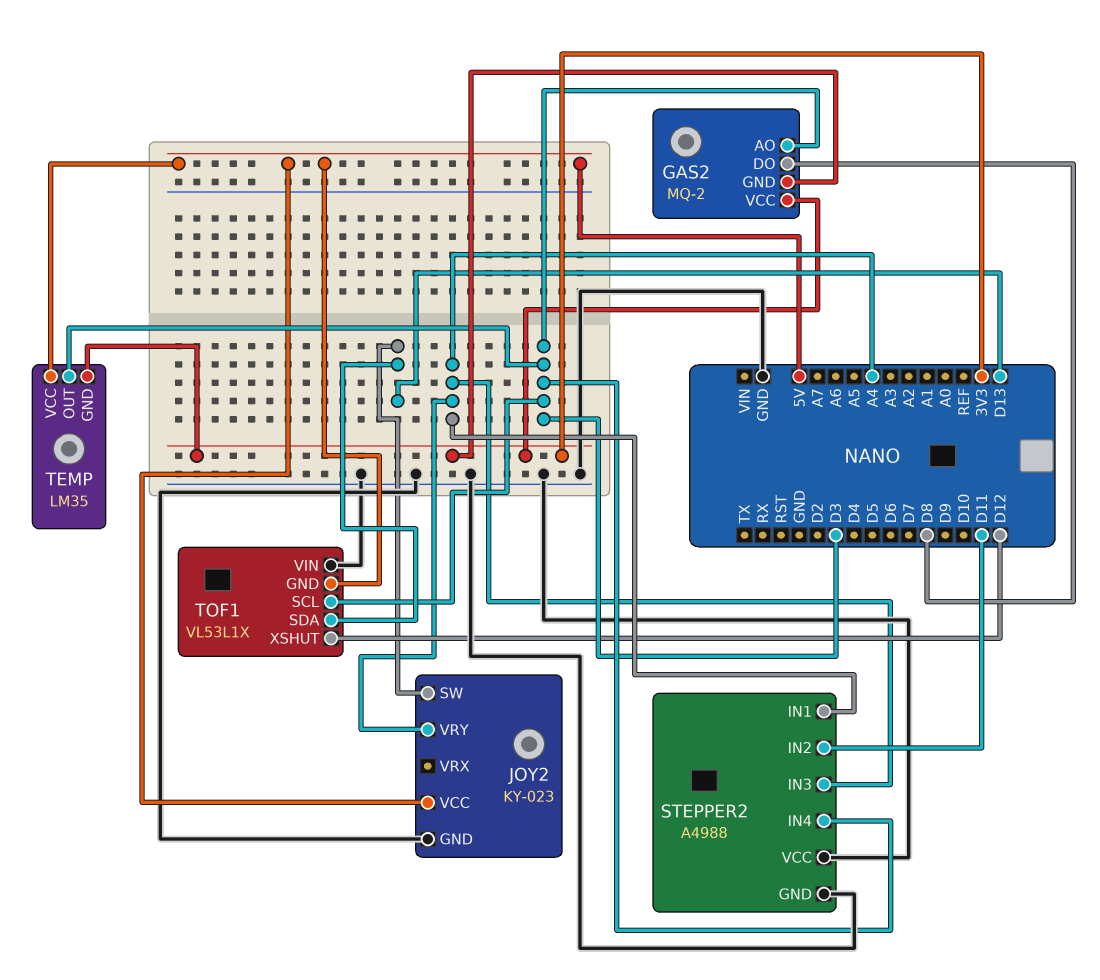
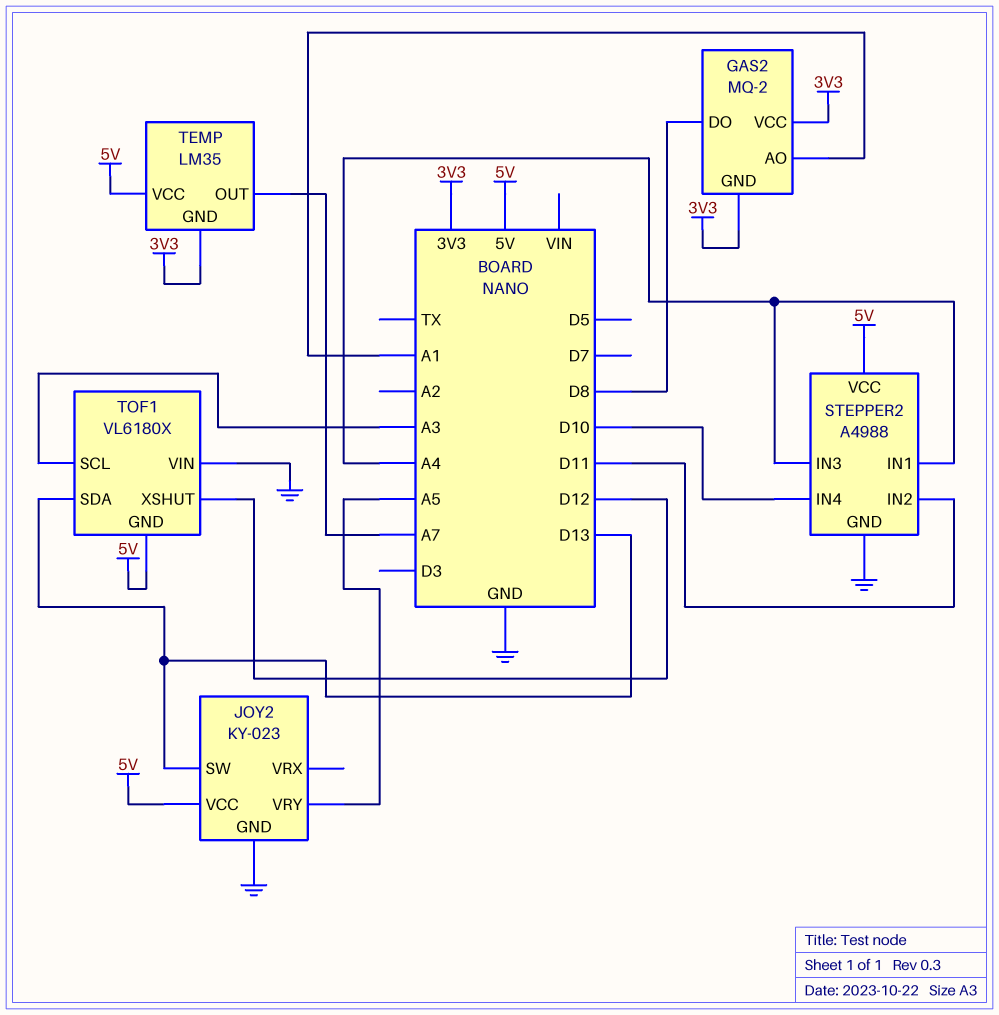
GAS2 pin AO: D3 -> A1
JOY2 pin VRY: A4 -> A5
STEPPER2 pin IN4: D3 -> D10
STEPPER2 pin VCC: GND -> 5V
TEMP pin OUT: D3 -> A7
TOF1: VL53L1X -> VL6180X
TOF1 pin SCL: D3 -> A3

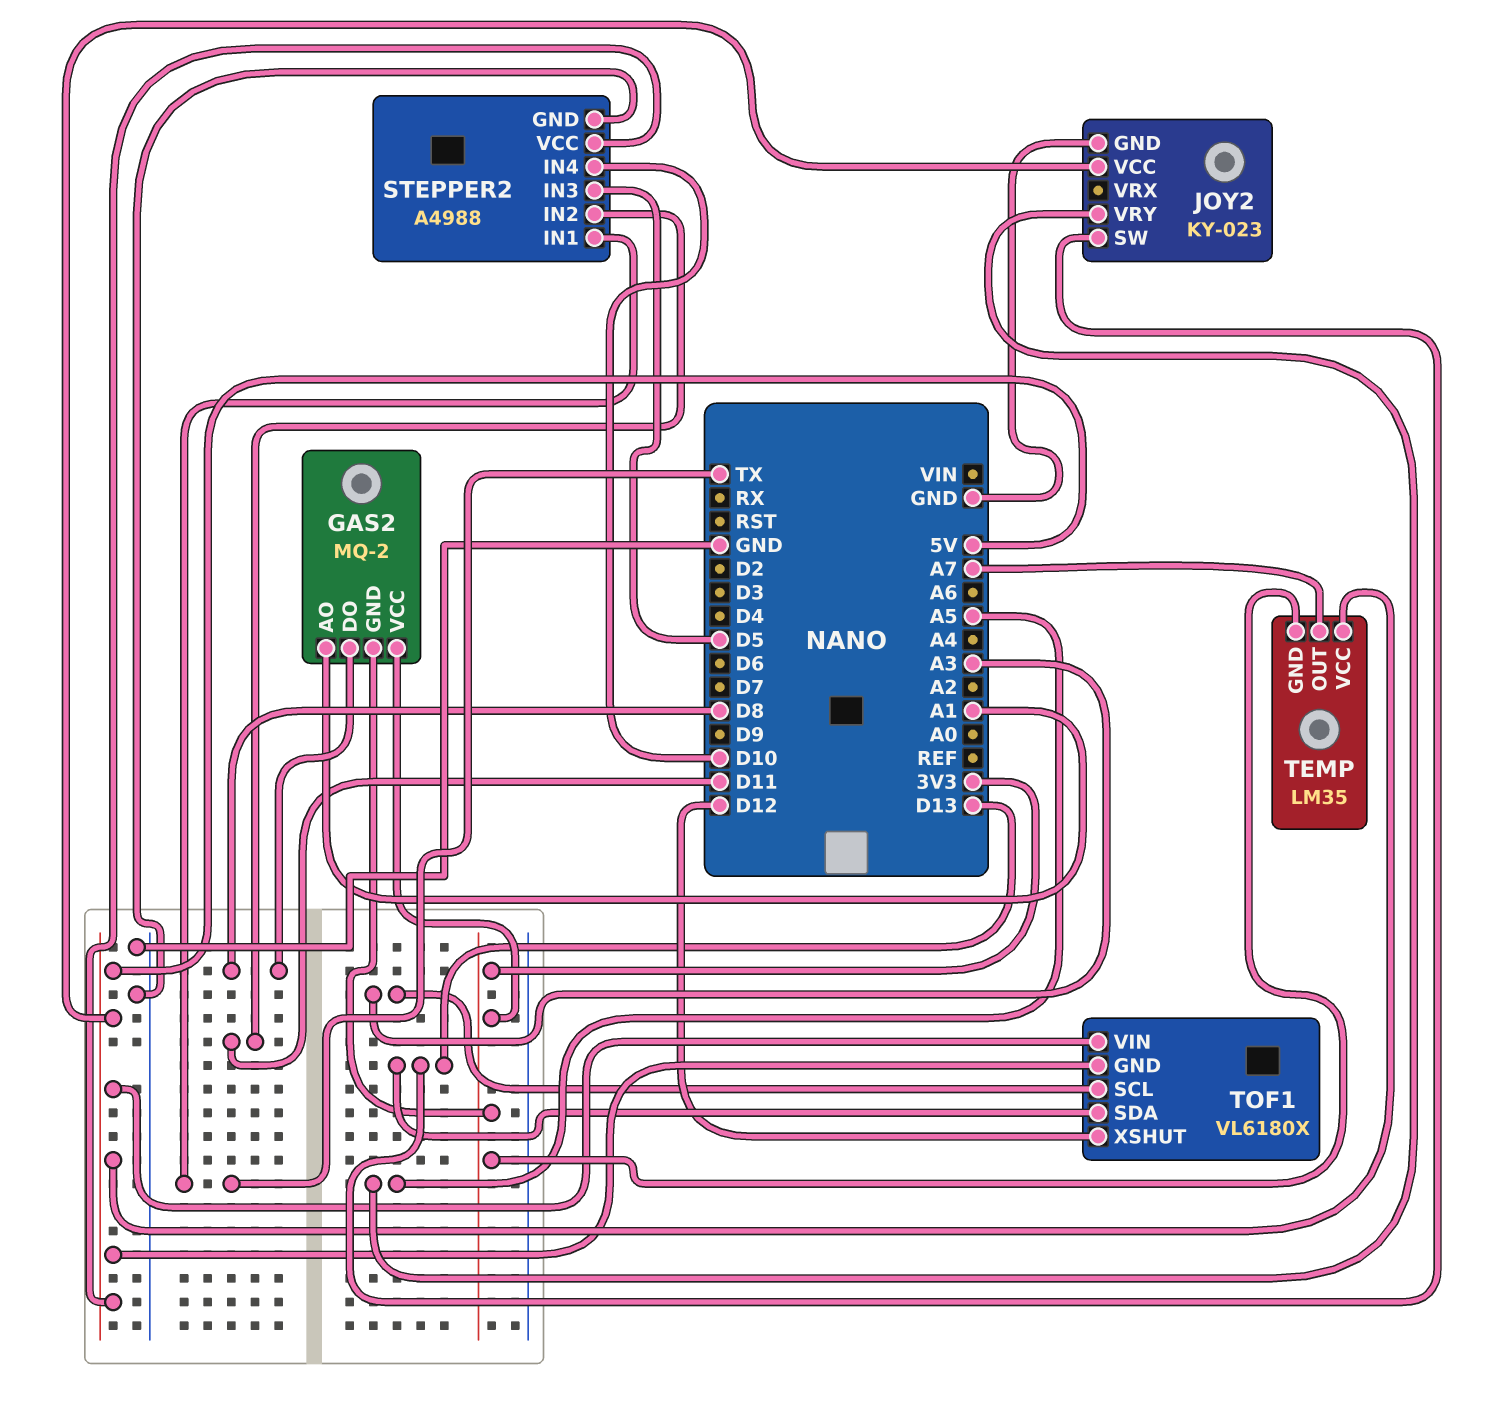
STEPPER2 pin IN1: A4 -> TX
STEPPER2 pin IN3: A4 -> D5
TOF1 pin VIN: GND -> 5V

